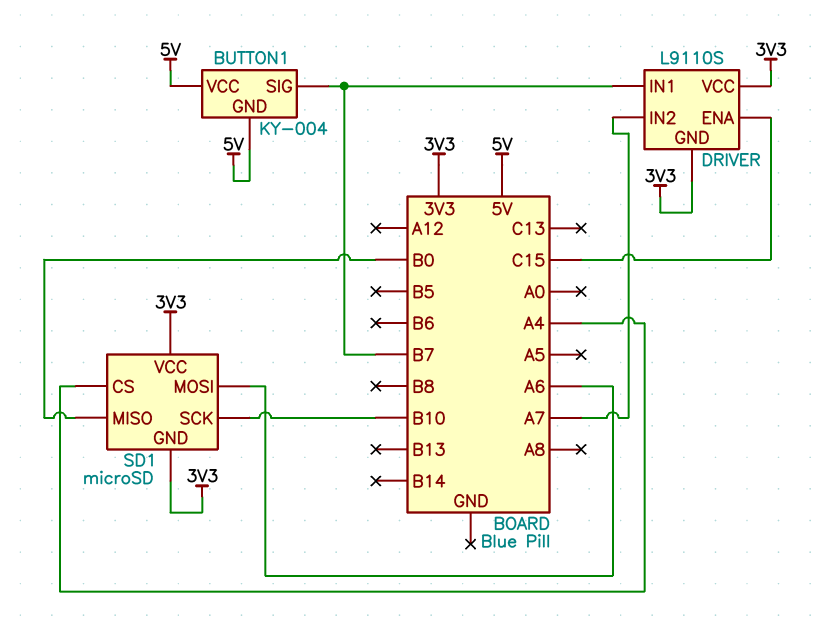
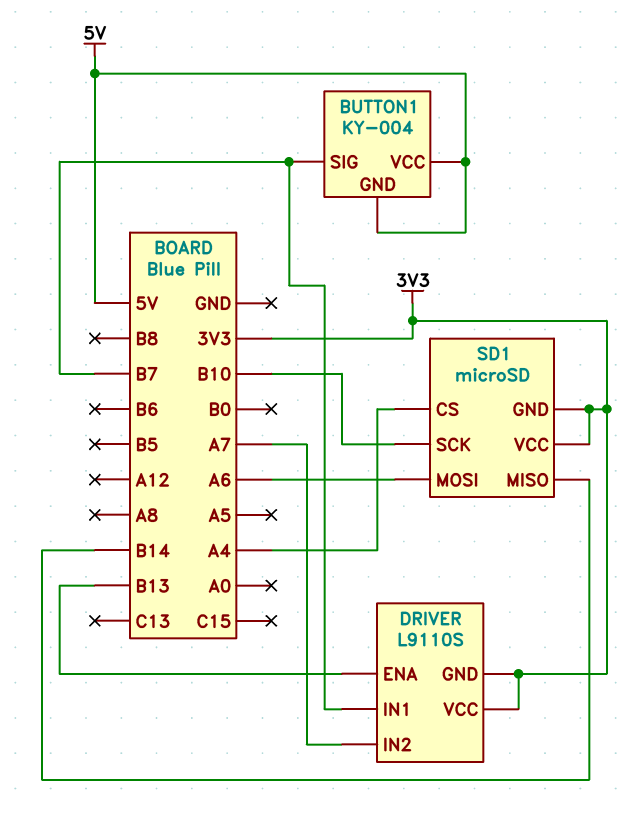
DRIVER pin ENA: C15 -> B13
SD1 pin MISO: B0 -> B14

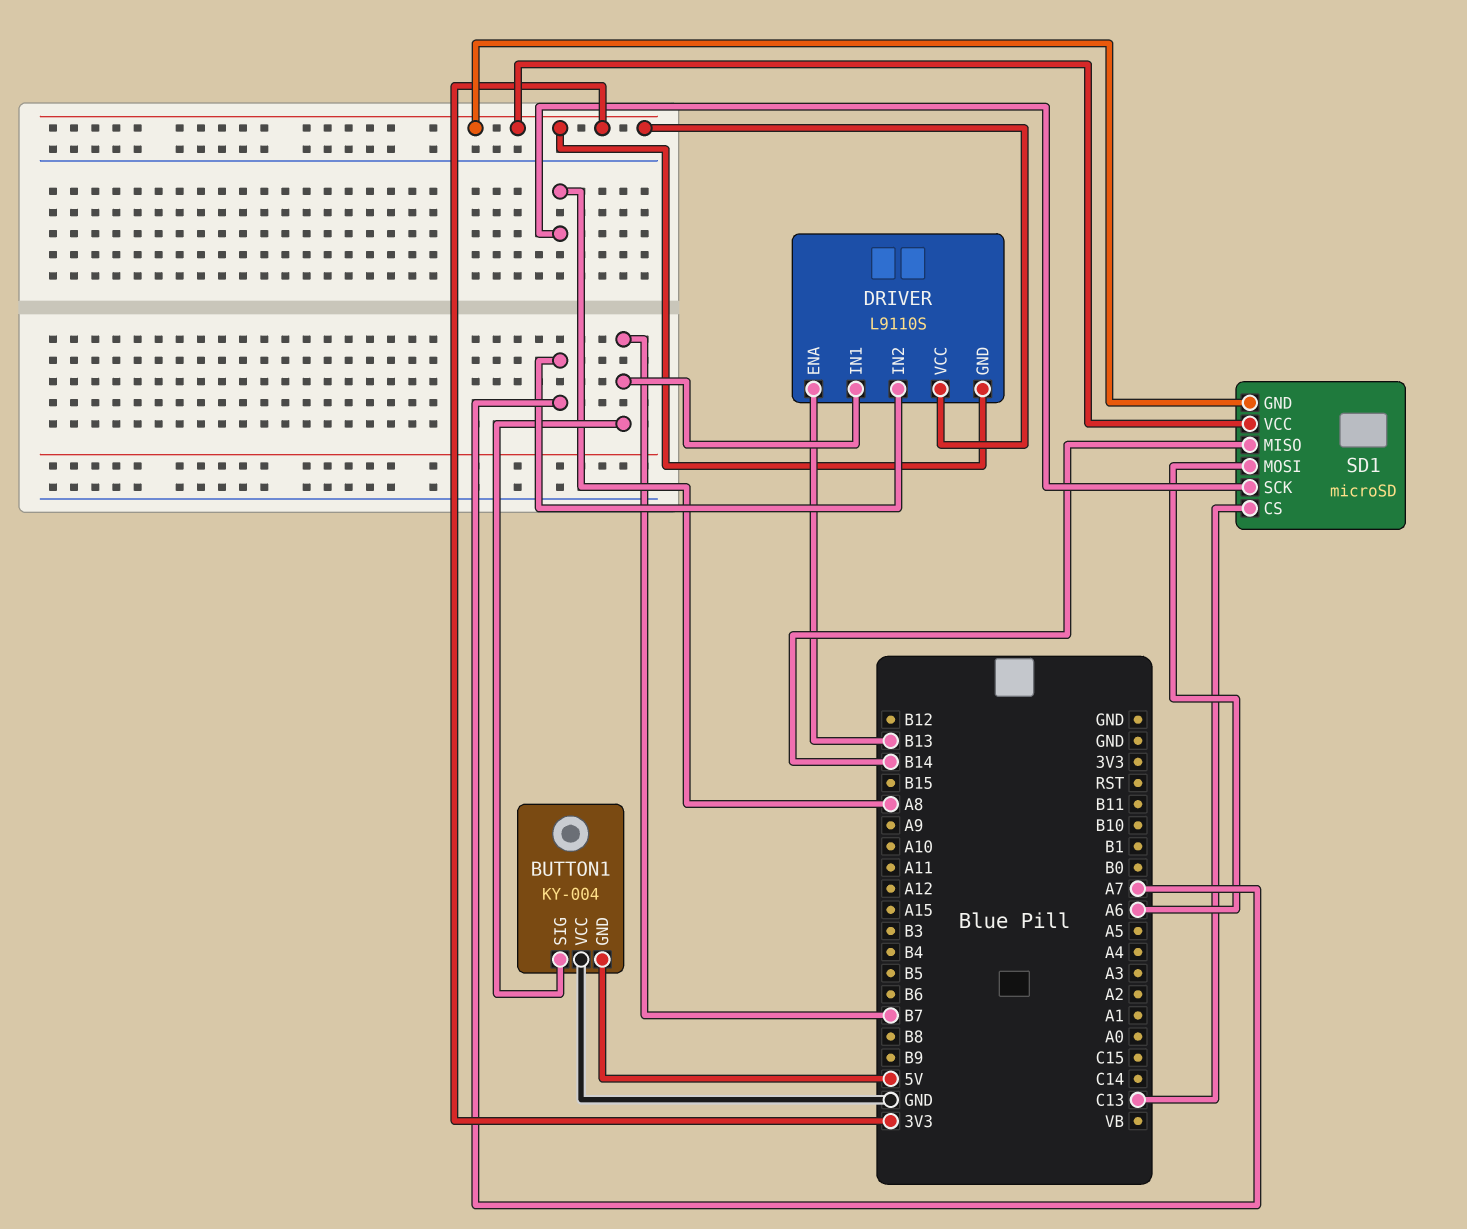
BUTTON1 pin VCC: 5V -> GND
SD1 pin CS: A4 -> C13
SD1 pin SCK: B10 -> A8

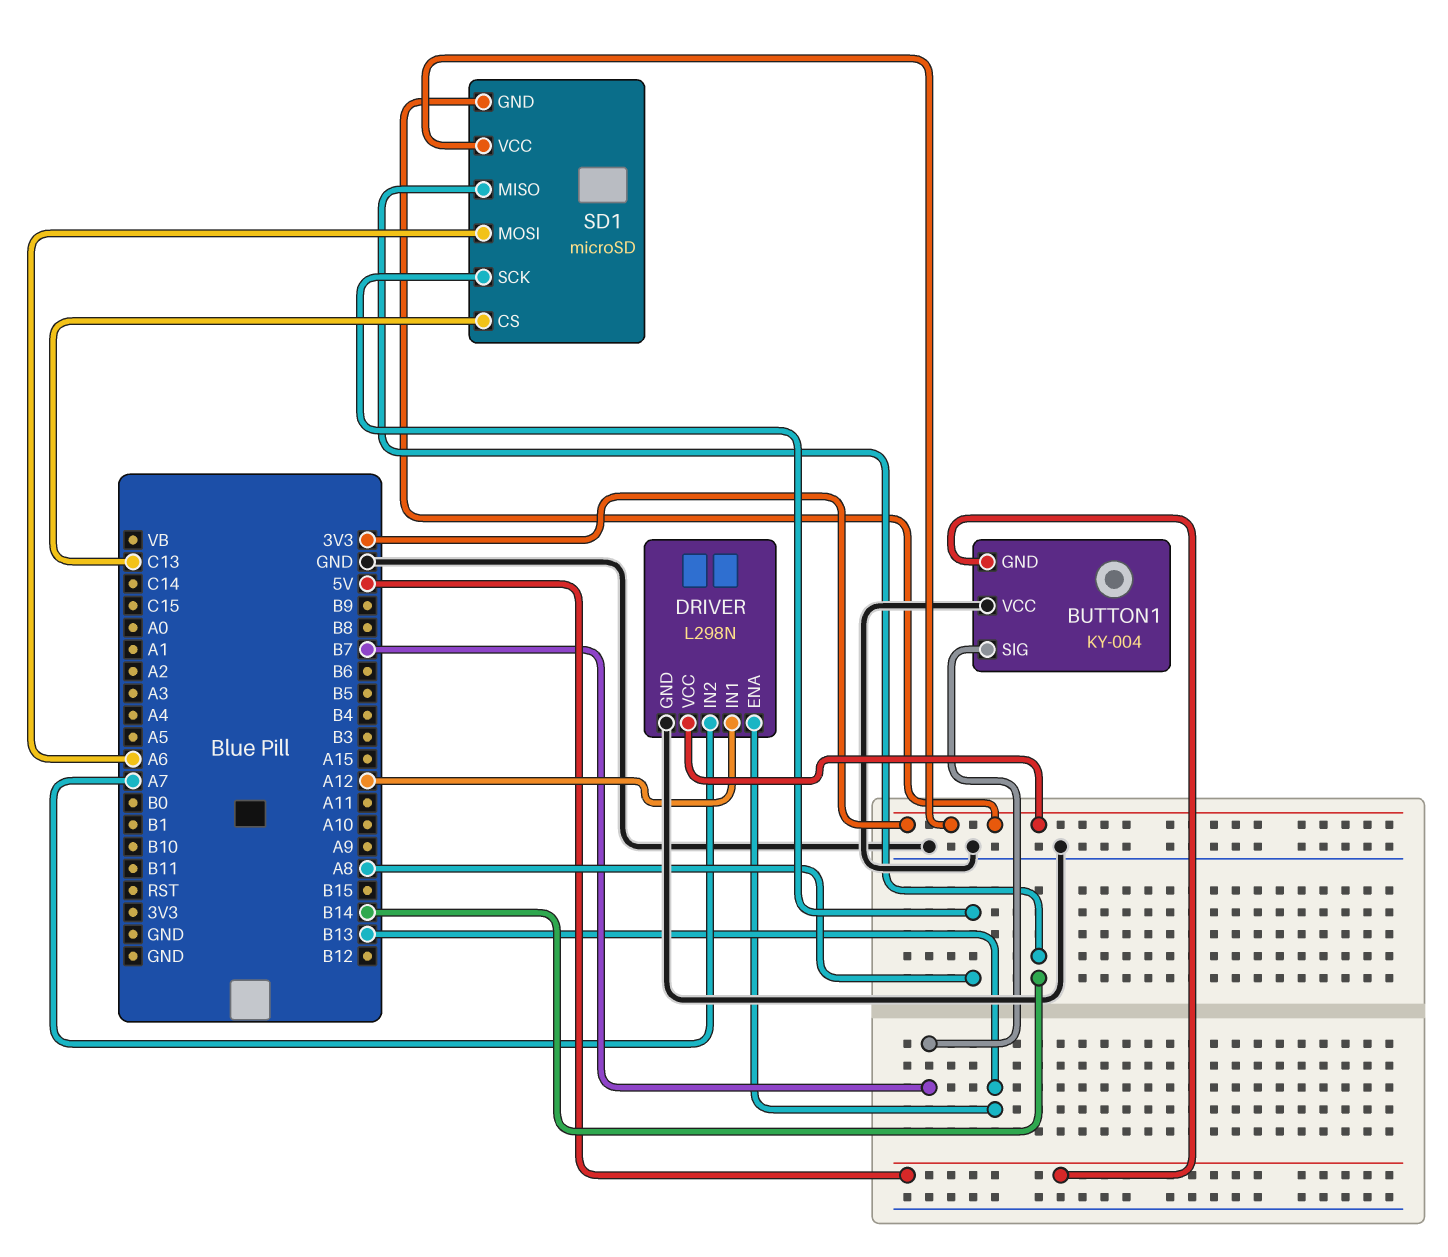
DRIVER: L9110S -> L298N
DRIVER pin GND: 3V3 -> GND
DRIVER pin IN1: B7 -> A12

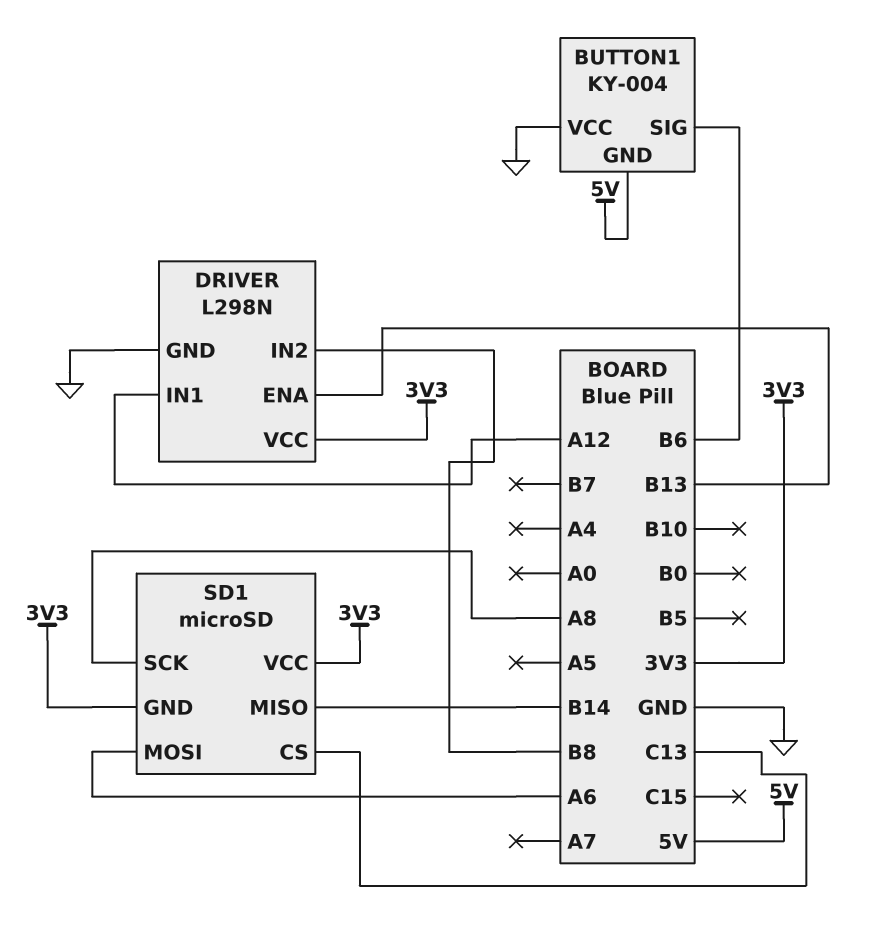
BUTTON1 pin SIG: B7 -> B6
DRIVER pin IN2: A7 -> B8

